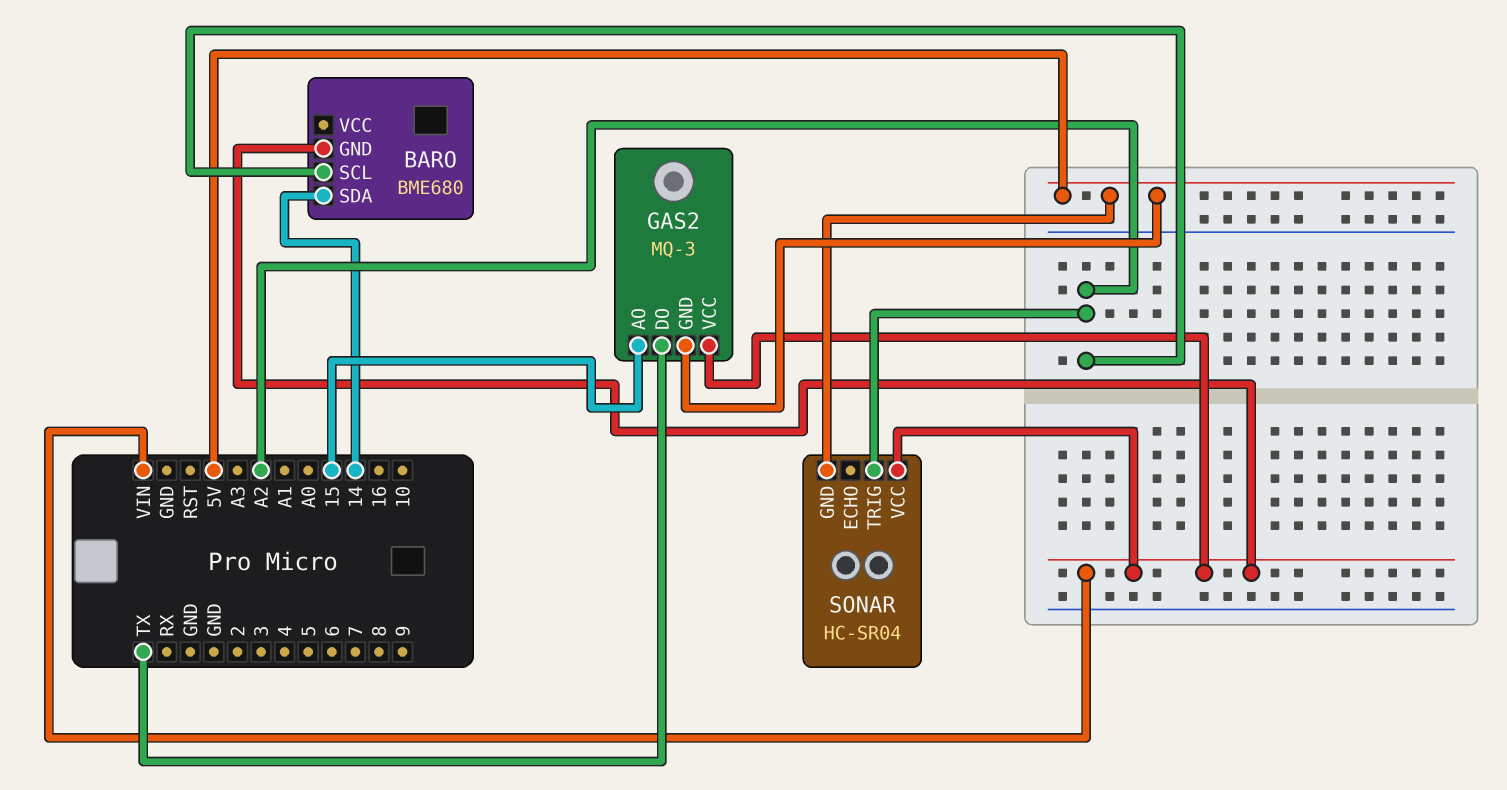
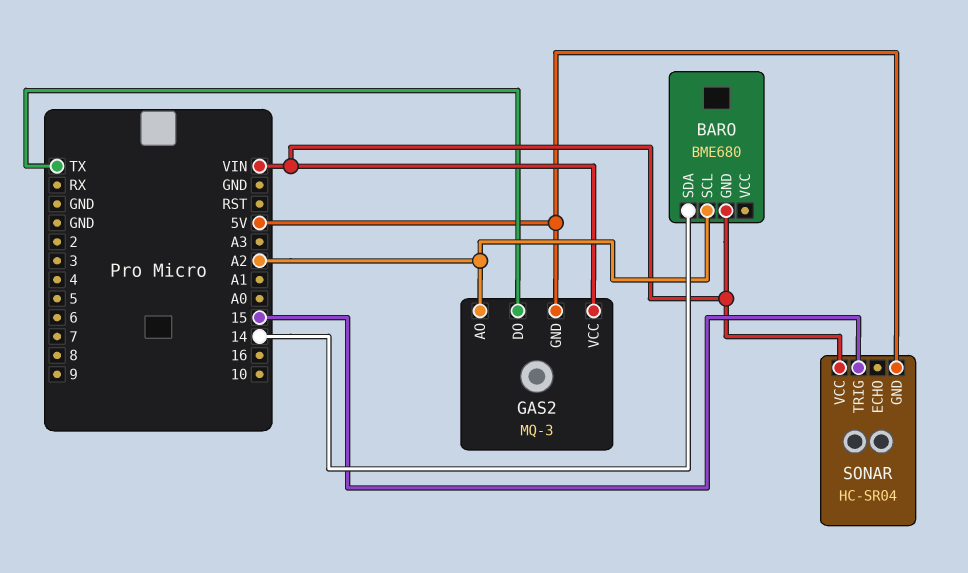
GAS2 pin AO: 15 -> A2
SONAR pin TRIG: A2 -> 15

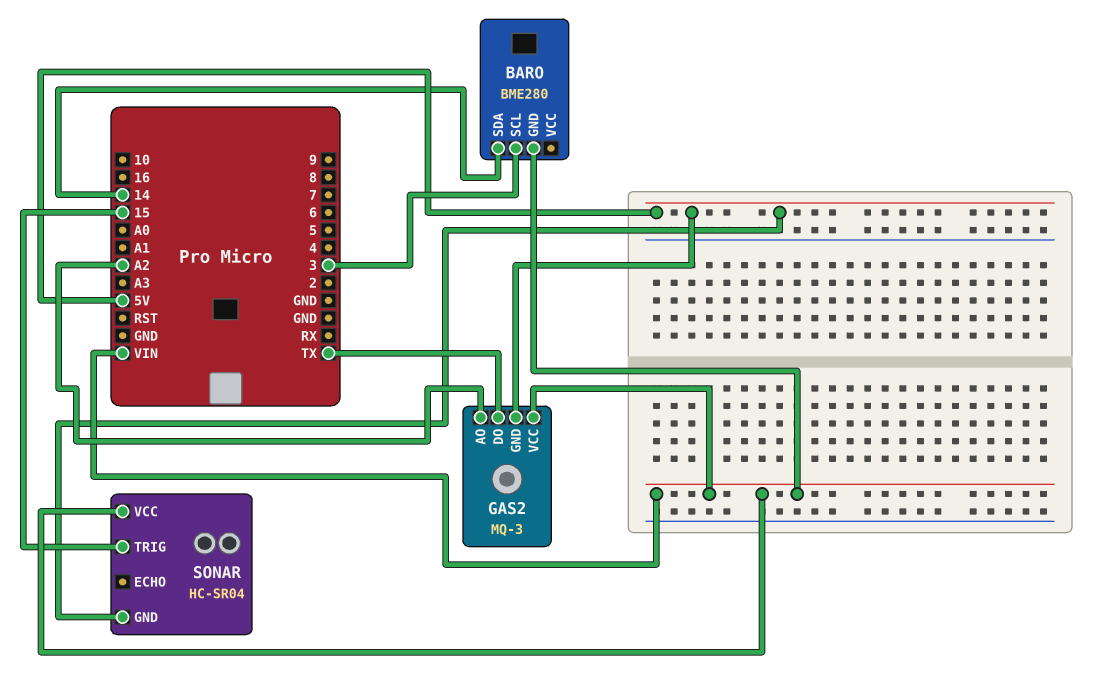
BARO: BME680 -> BME280
BARO pin SCL: A2 -> 3

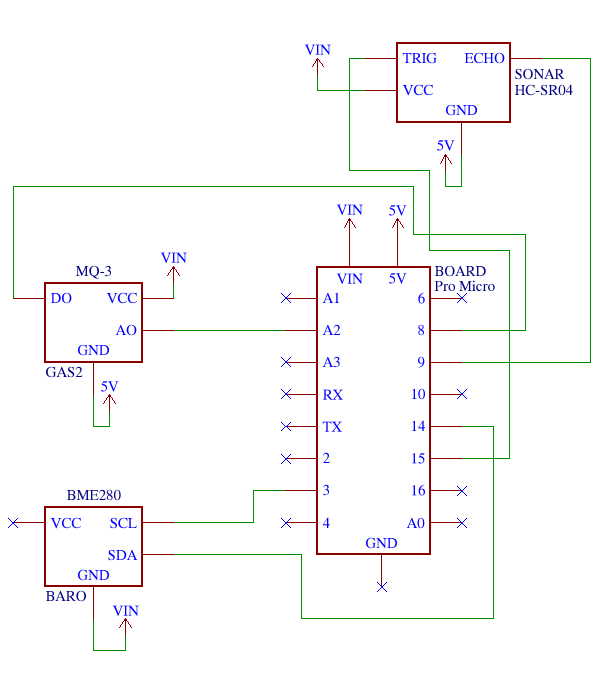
GAS2 pin DO: TX -> 8
SONAR pin ECHO: none -> 9

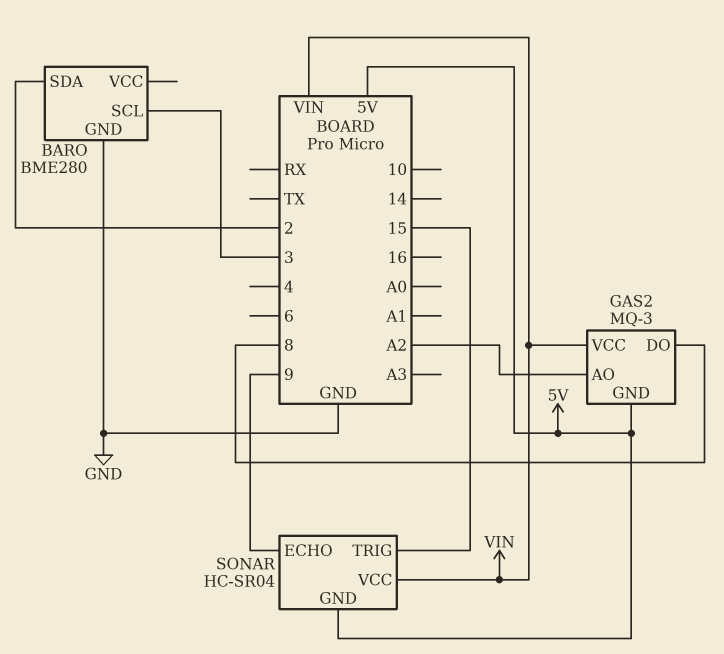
BARO pin GND: VIN -> GND
BARO pin SDA: 14 -> 2

